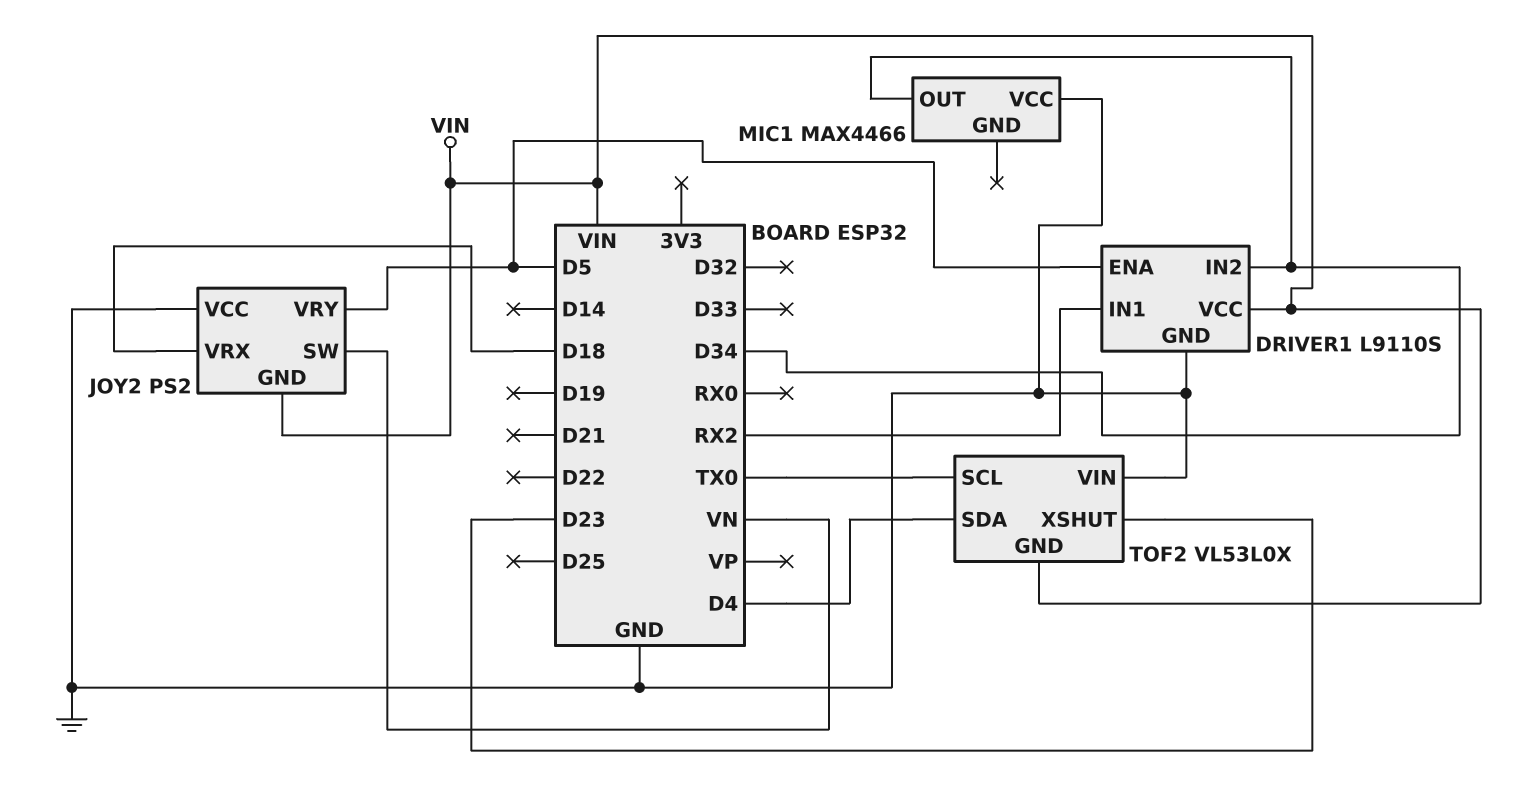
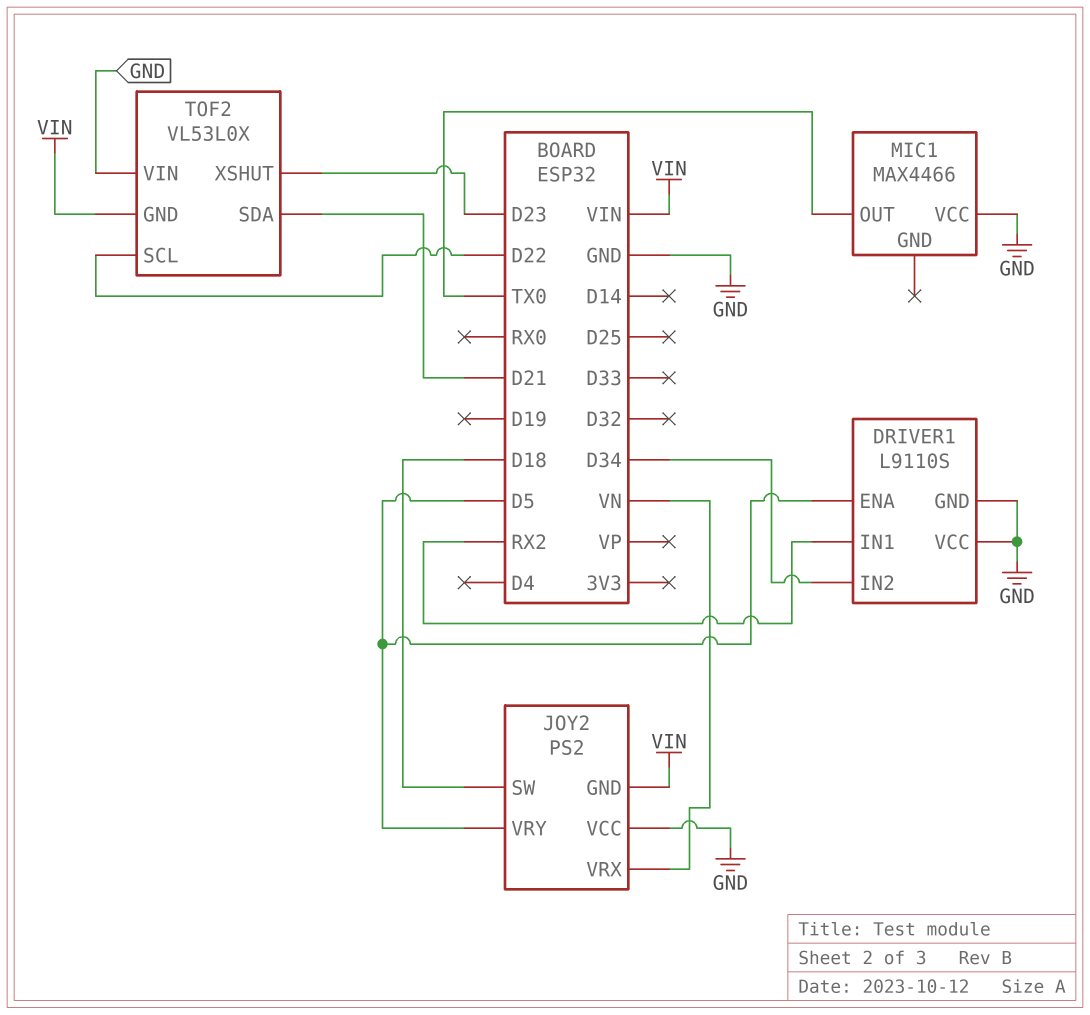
DRIVER1 pin VCC: VIN -> GND
JOY2 pin SW: VN -> D18
JOY2 pin VRX: D18 -> VN
MIC1 pin OUT: D34 -> TX0
TOF2 pin SCL: TX0 -> D22
TOF2 pin SDA: D4 -> D21

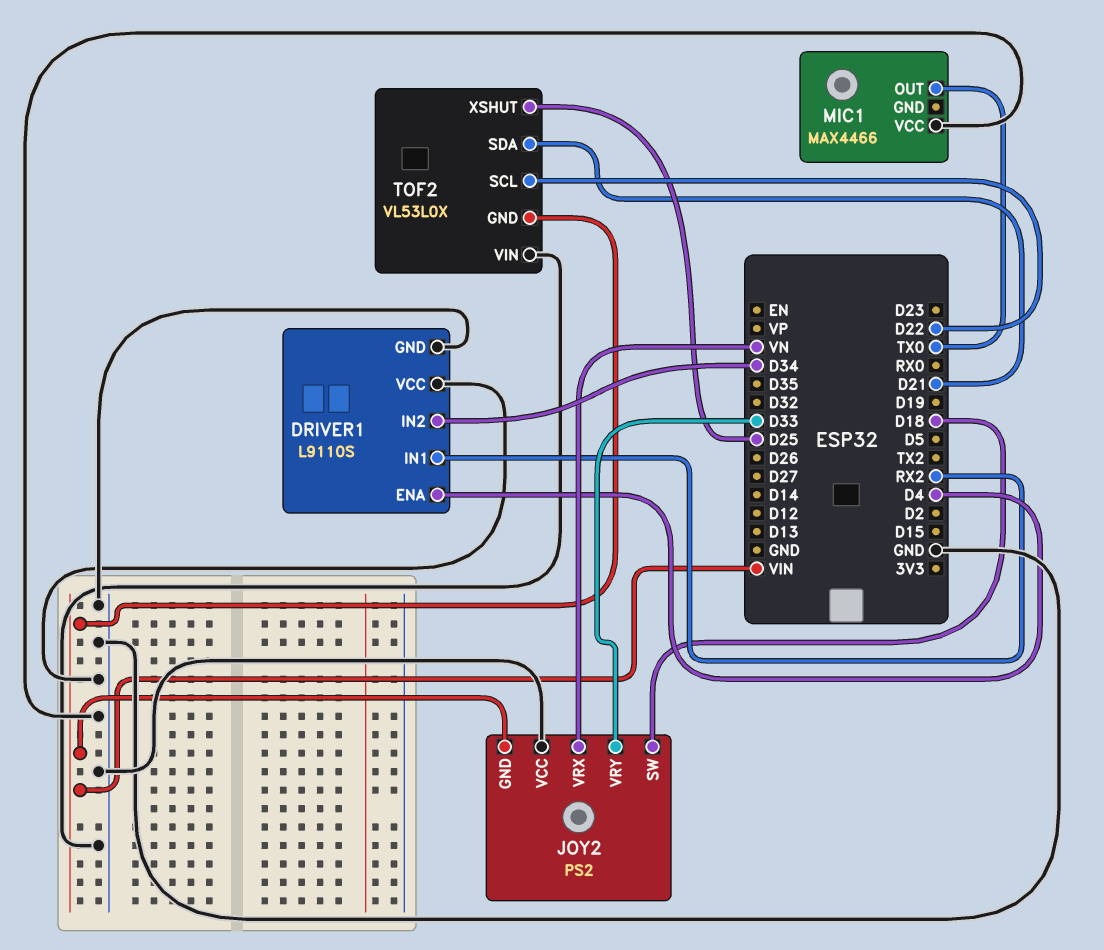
DRIVER1 pin ENA: D5 -> D4
JOY2 pin VRY: D5 -> D33
TOF2 pin XSHUT: D23 -> D25

